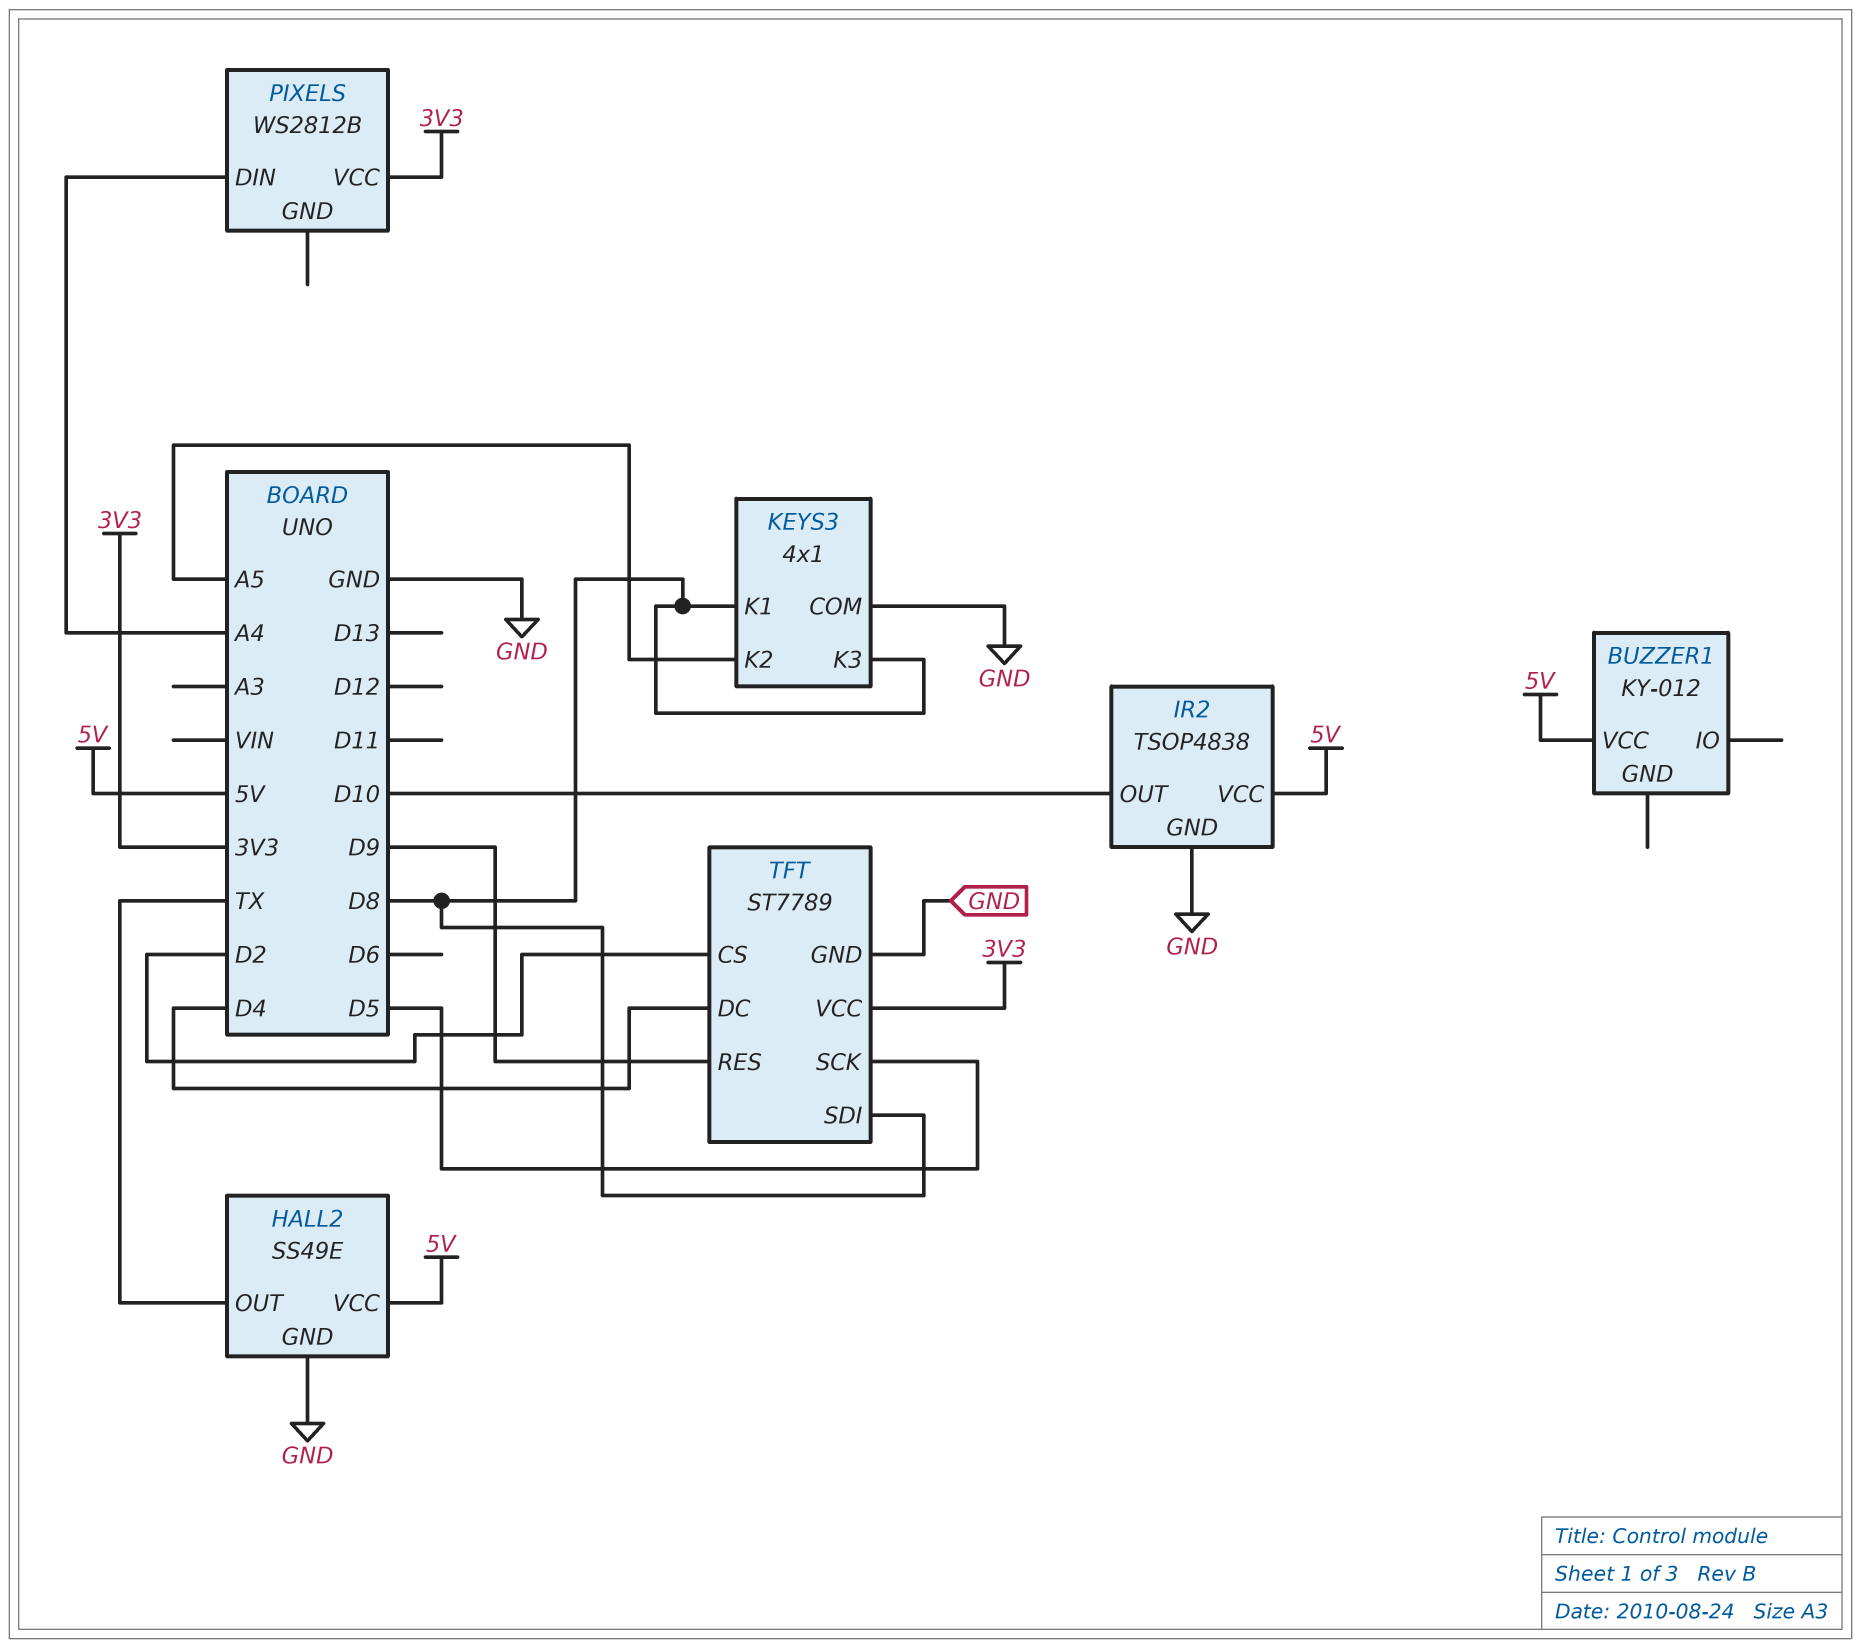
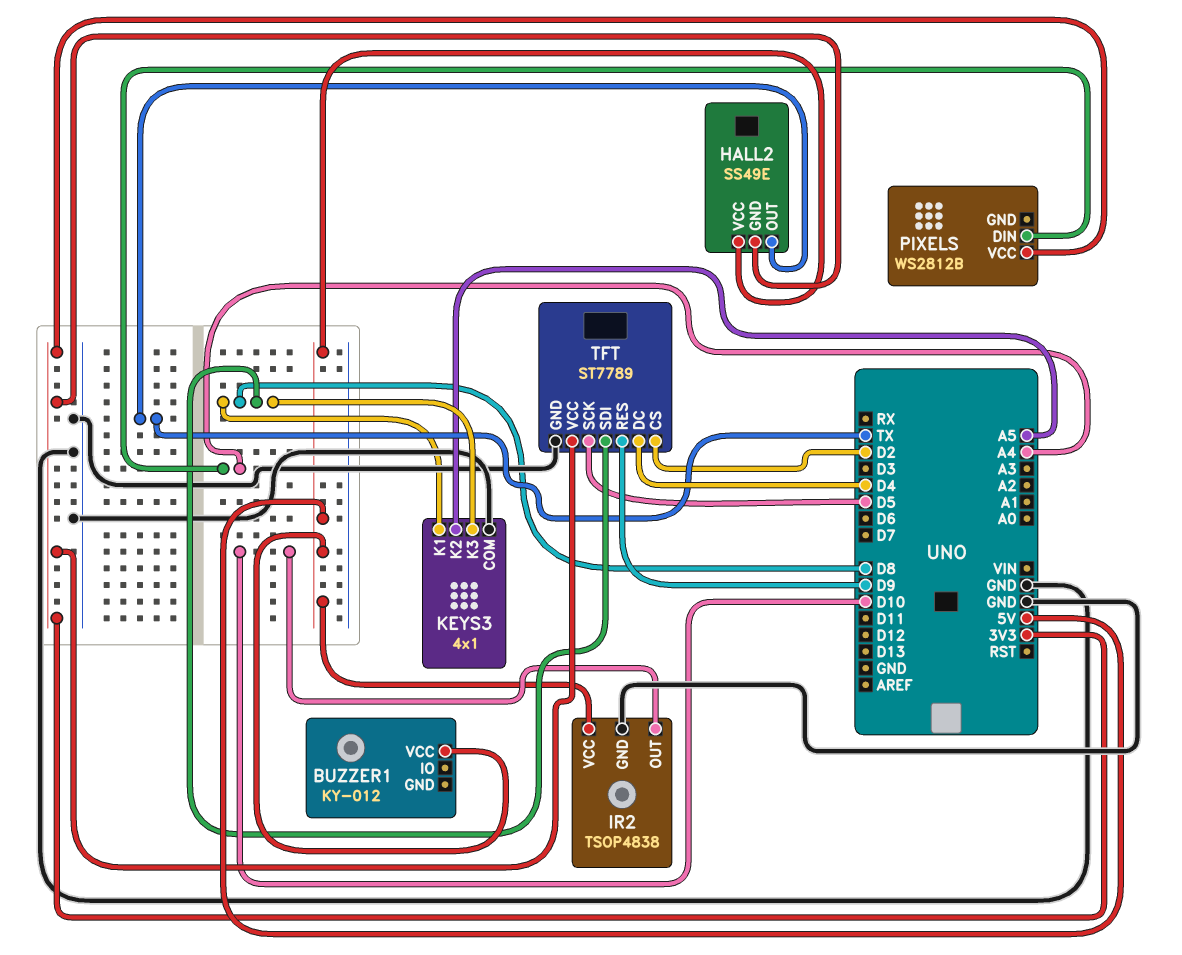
HALL2 pin GND: GND -> 3V3

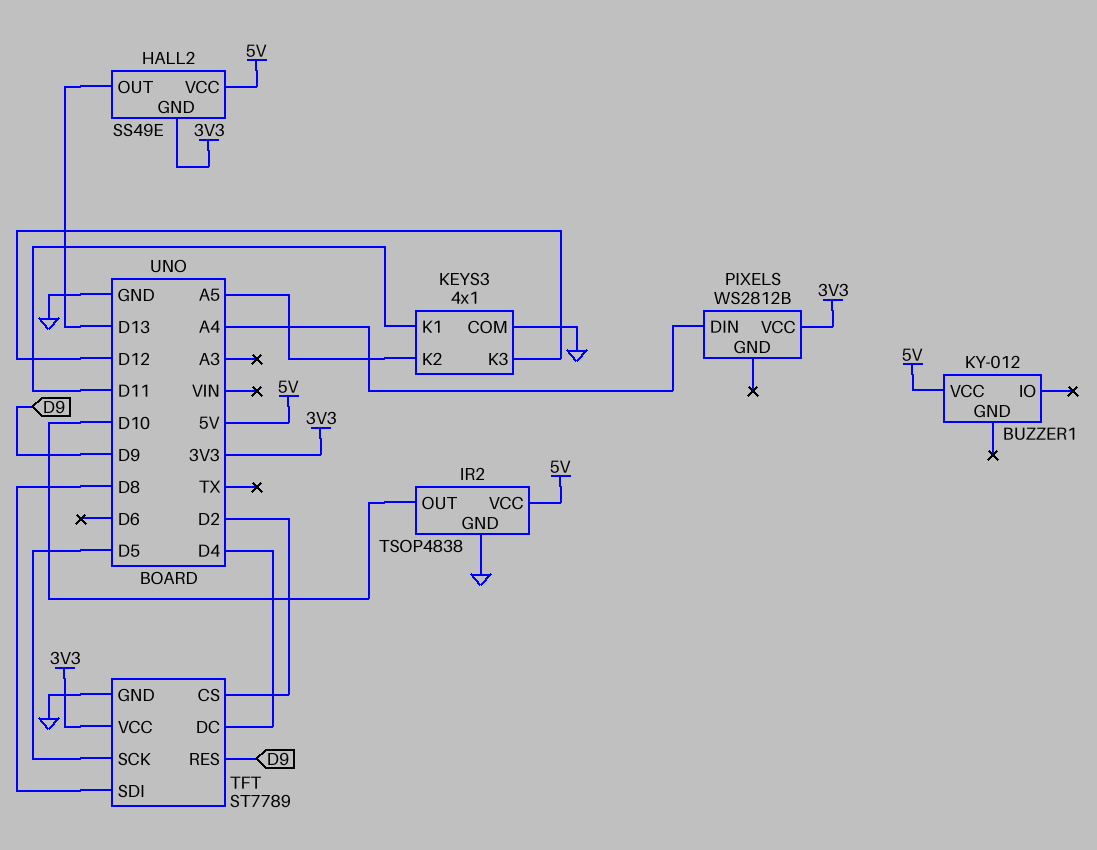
HALL2 pin OUT: TX -> D13
KEYS3 pin K1: D8 -> D11
KEYS3 pin K3: D8 -> D12

